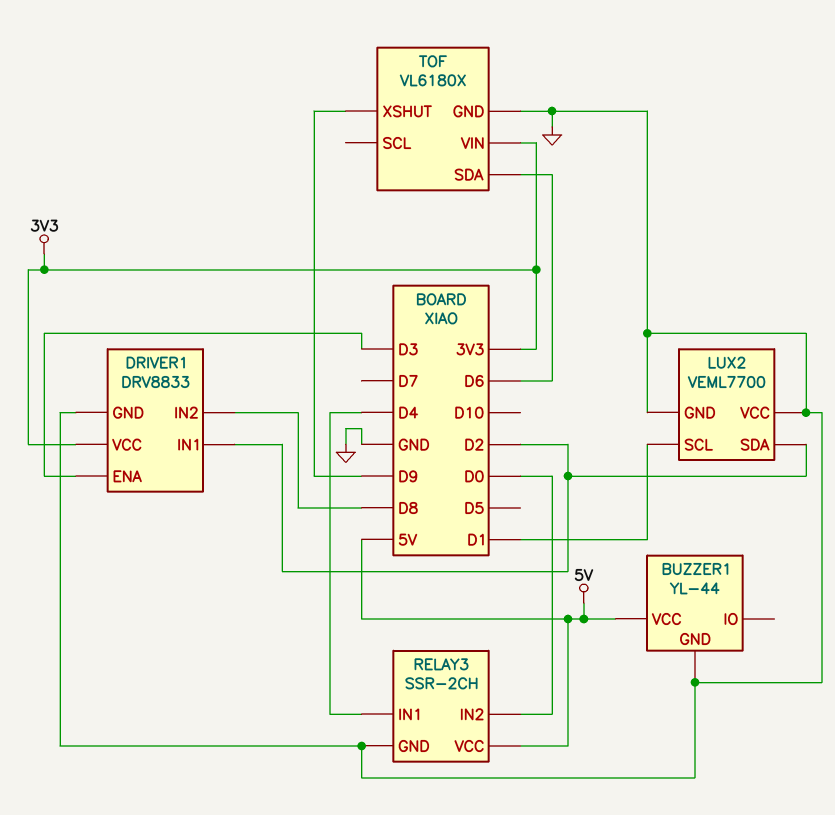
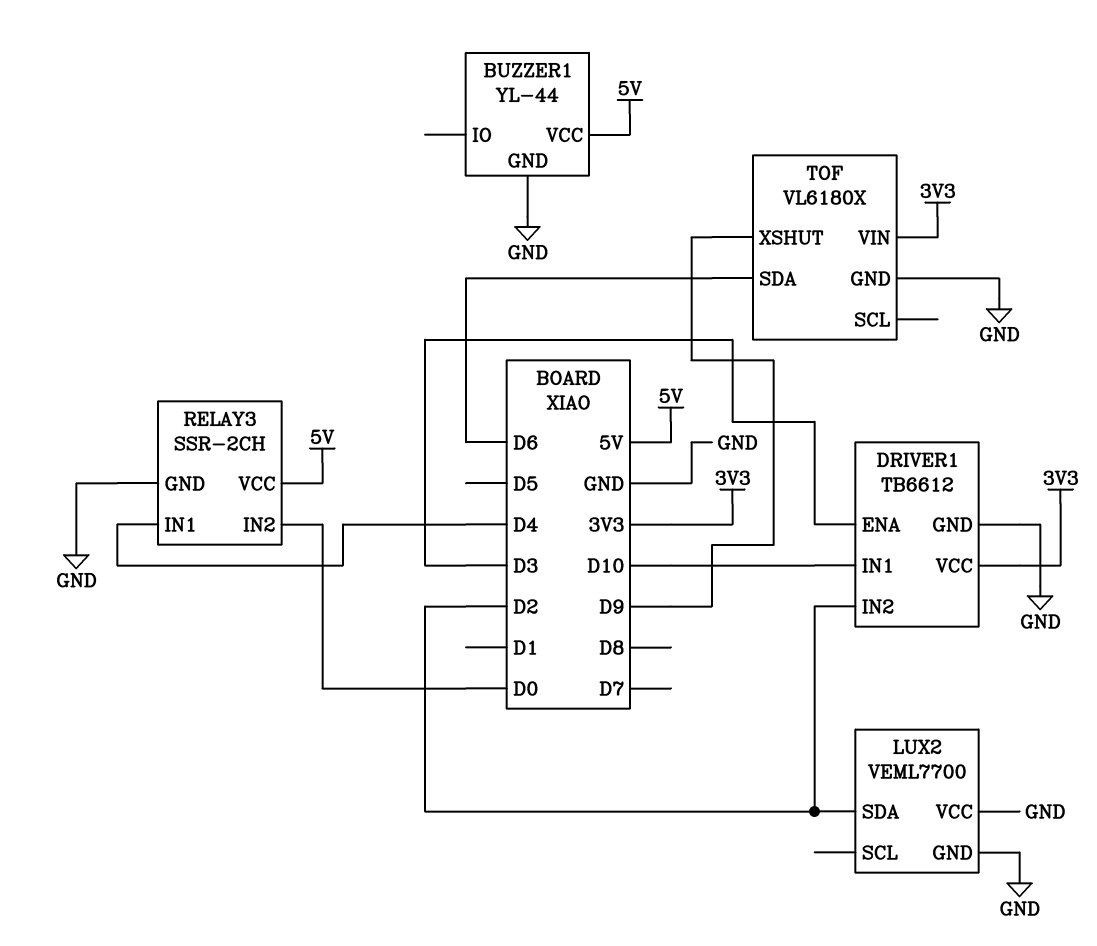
DRIVER1: DRV8833 -> TB6612
DRIVER1 pin IN1: D2 -> D10
DRIVER1 pin IN2: D8 -> D2
LUX2 pin SCL: D1 -> none

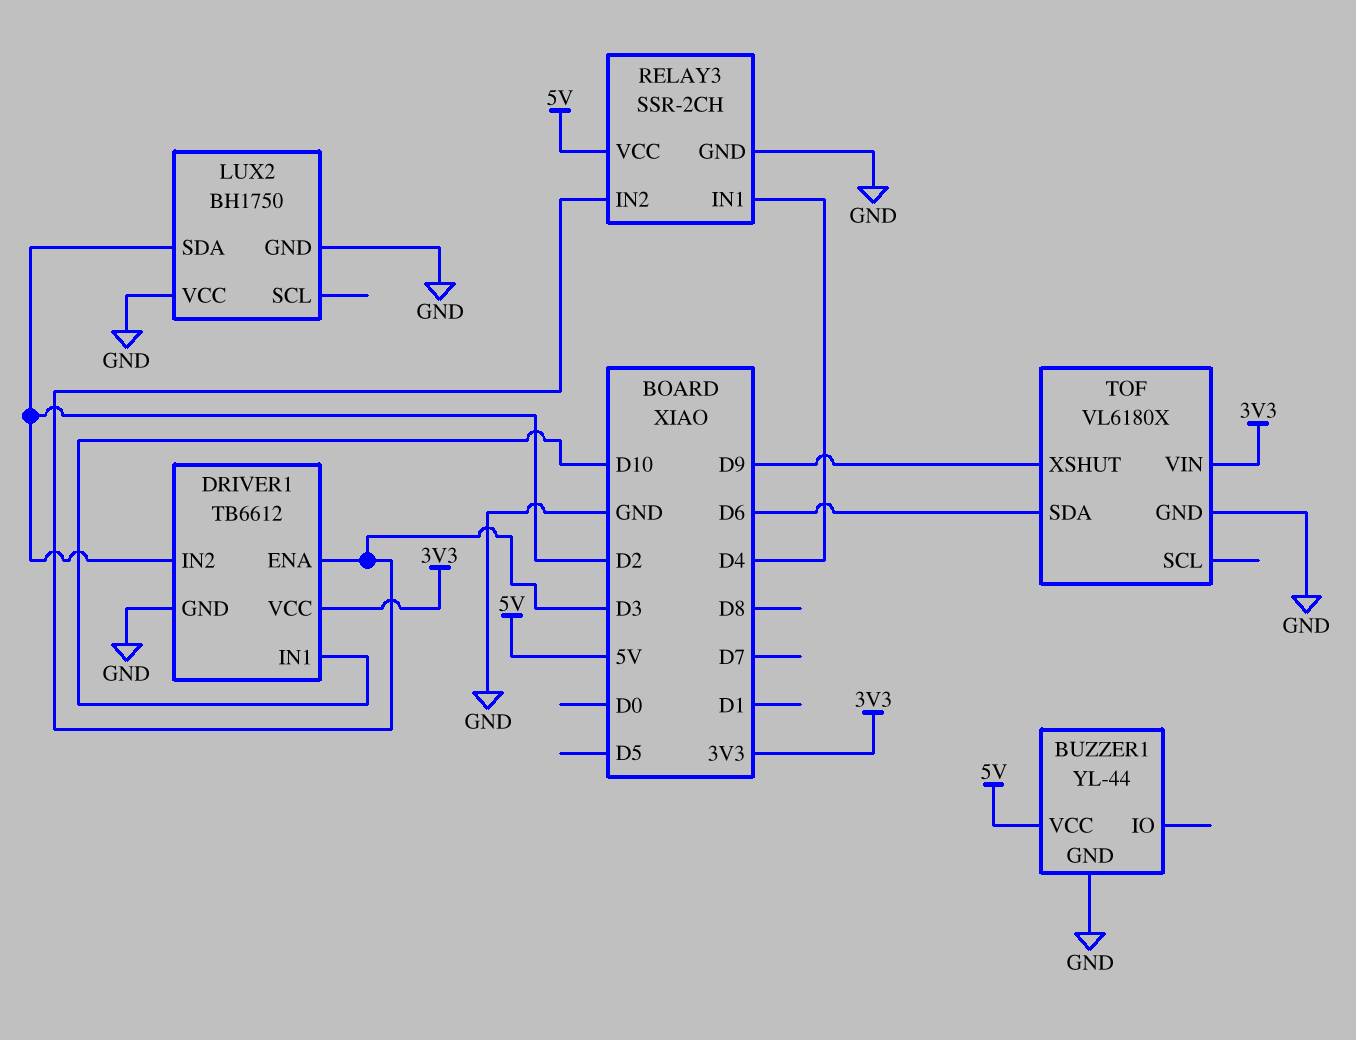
LUX2: VEML7700 -> BH1750
RELAY3 pin IN2: D0 -> D3

